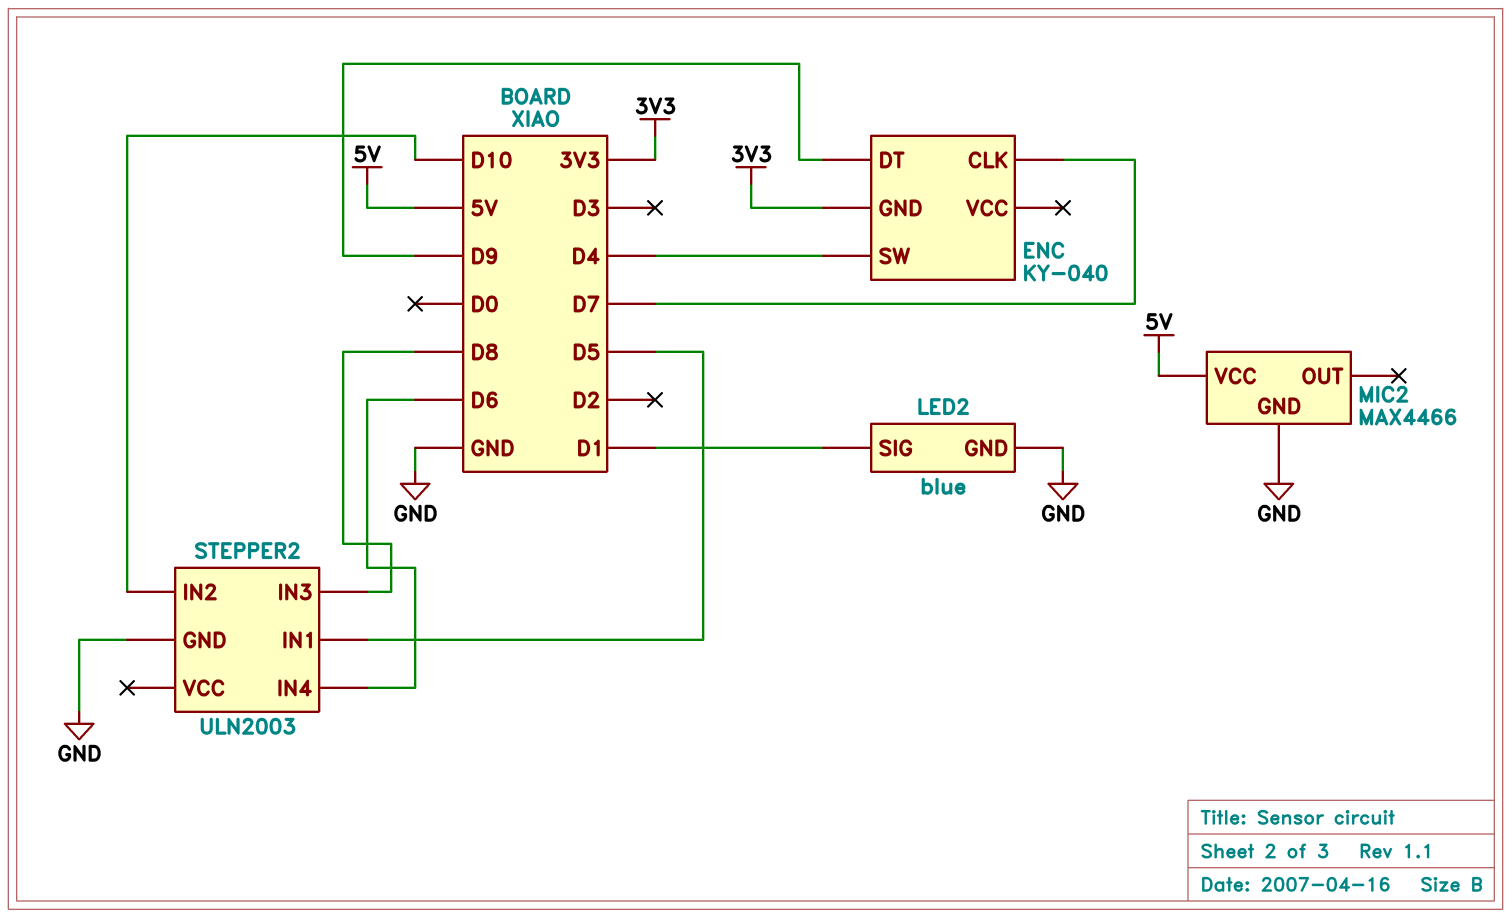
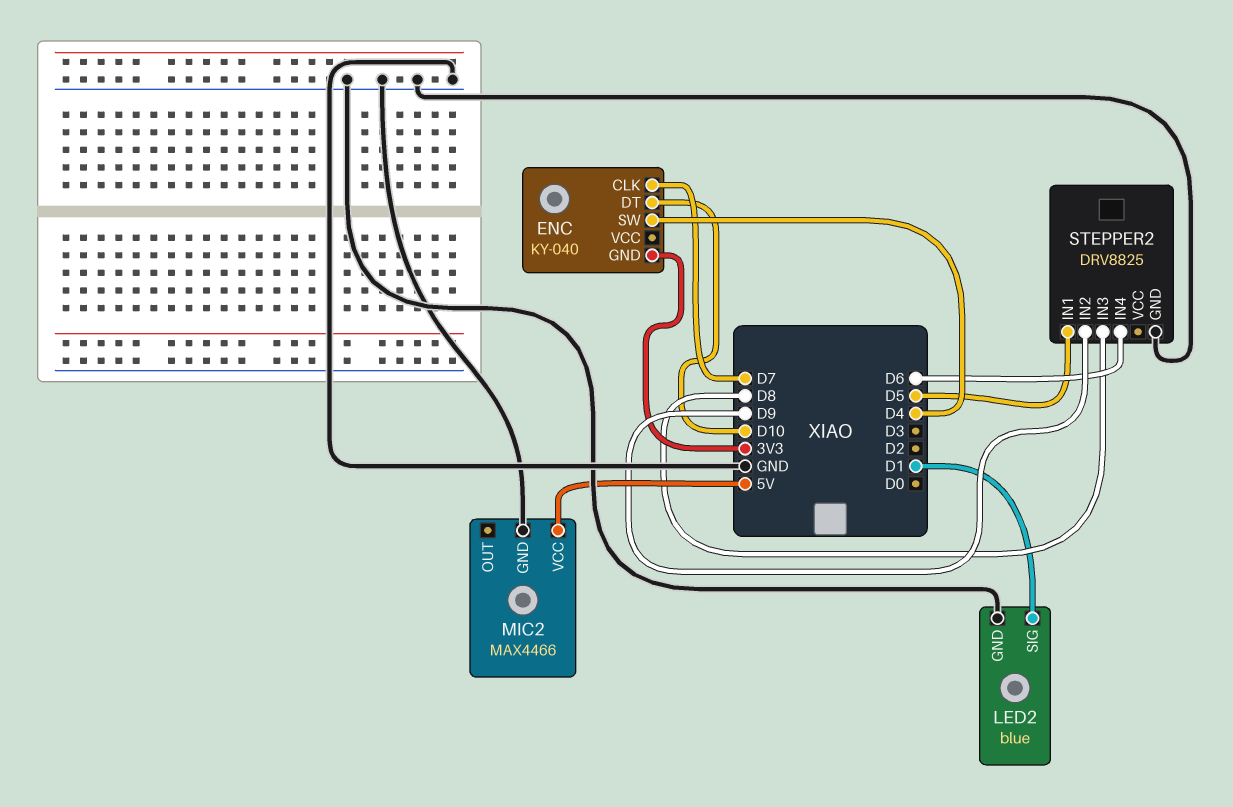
ENC pin DT: D9 -> D10
STEPPER2: ULN2003 -> DRV8825
STEPPER2 pin IN2: D10 -> D9

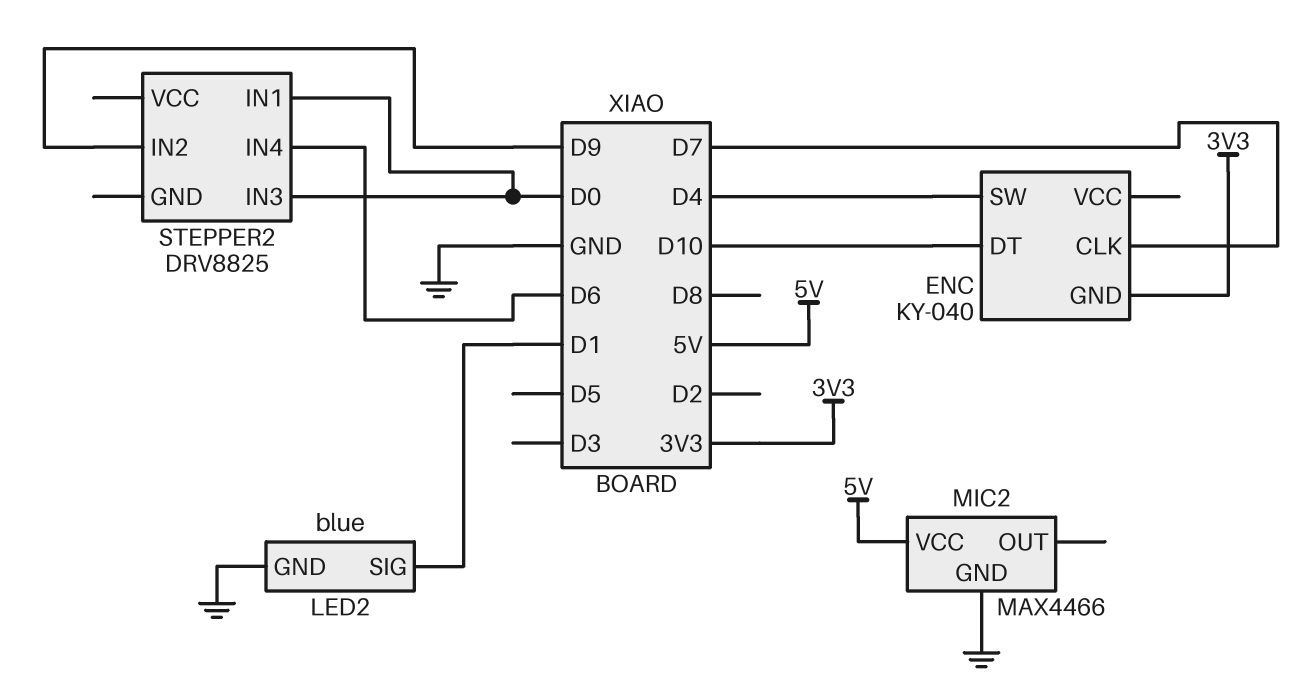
STEPPER2 pin GND: GND -> none
STEPPER2 pin IN1: D5 -> D0
STEPPER2 pin IN3: D8 -> D0

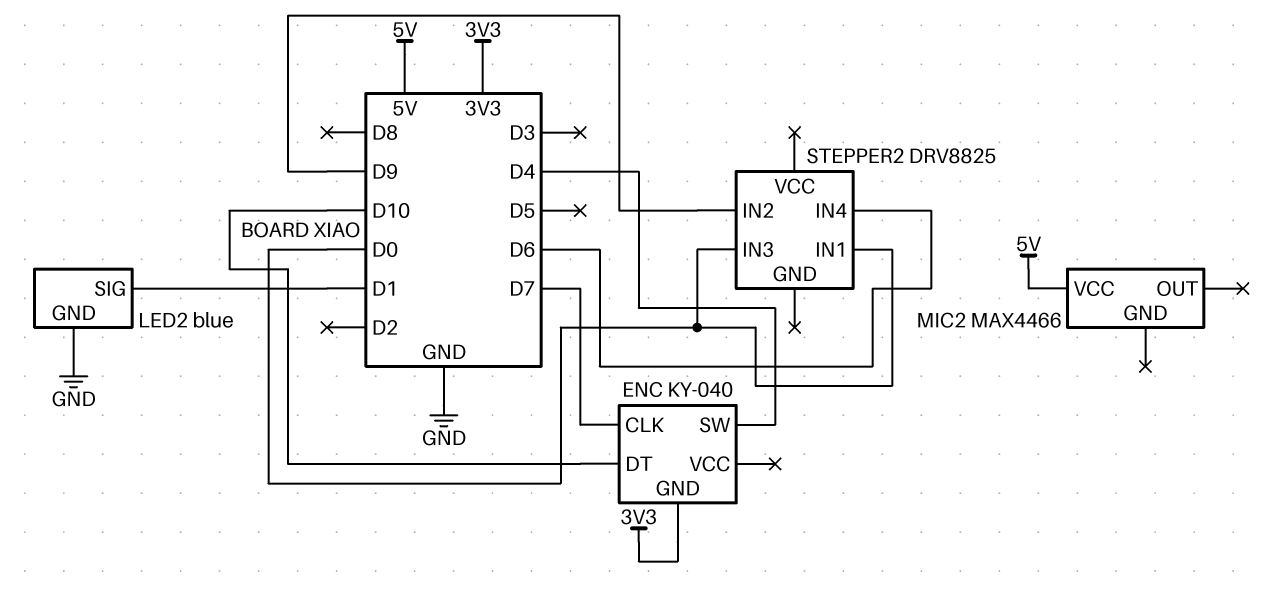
MIC2 pin GND: GND -> none

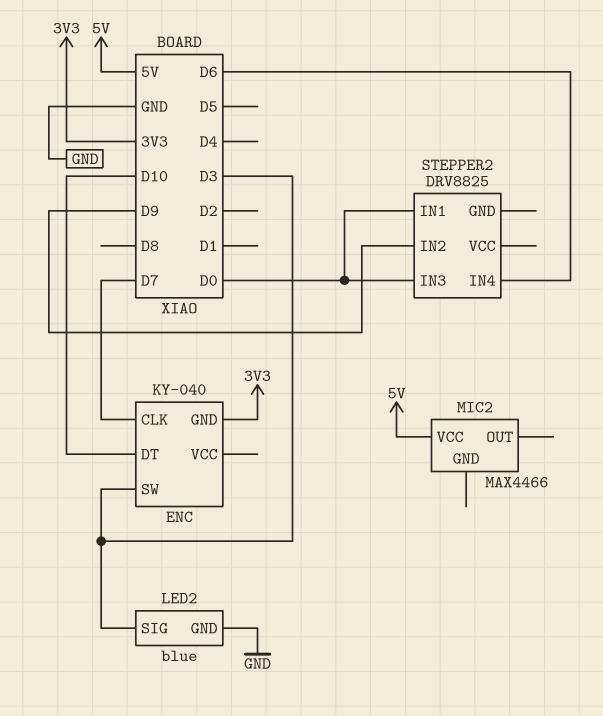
ENC pin SW: D4 -> D3
LED2 pin SIG: D1 -> D3

